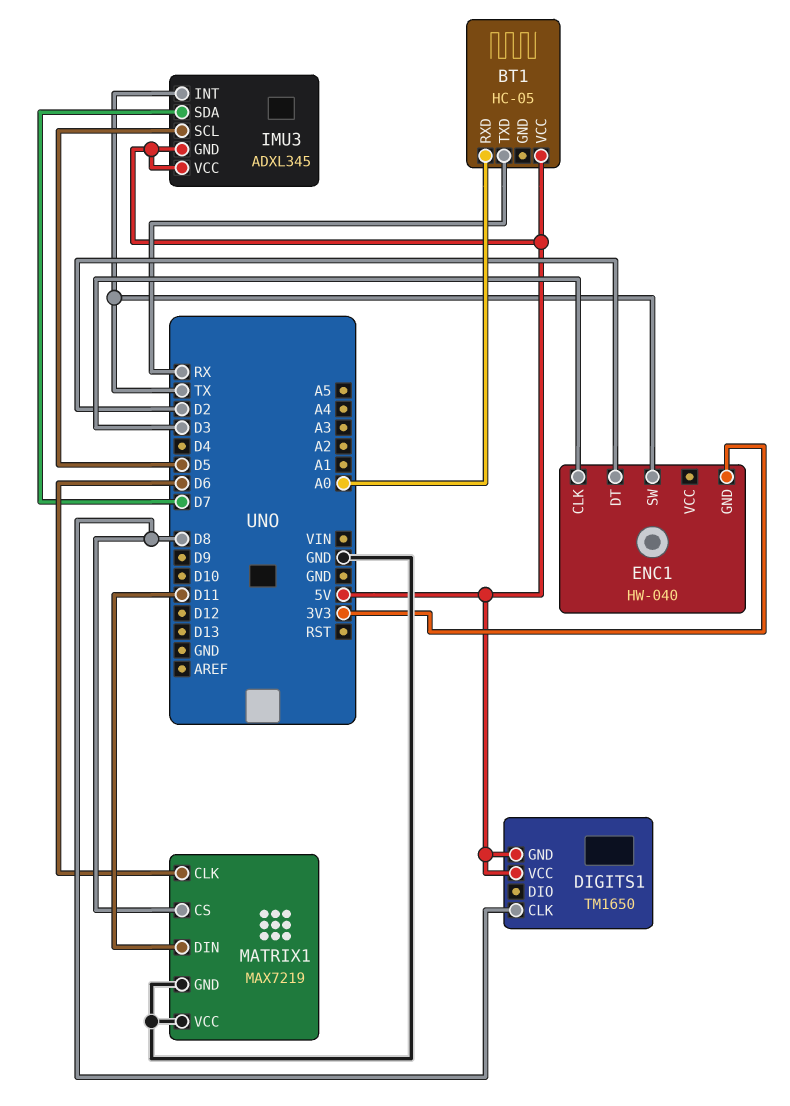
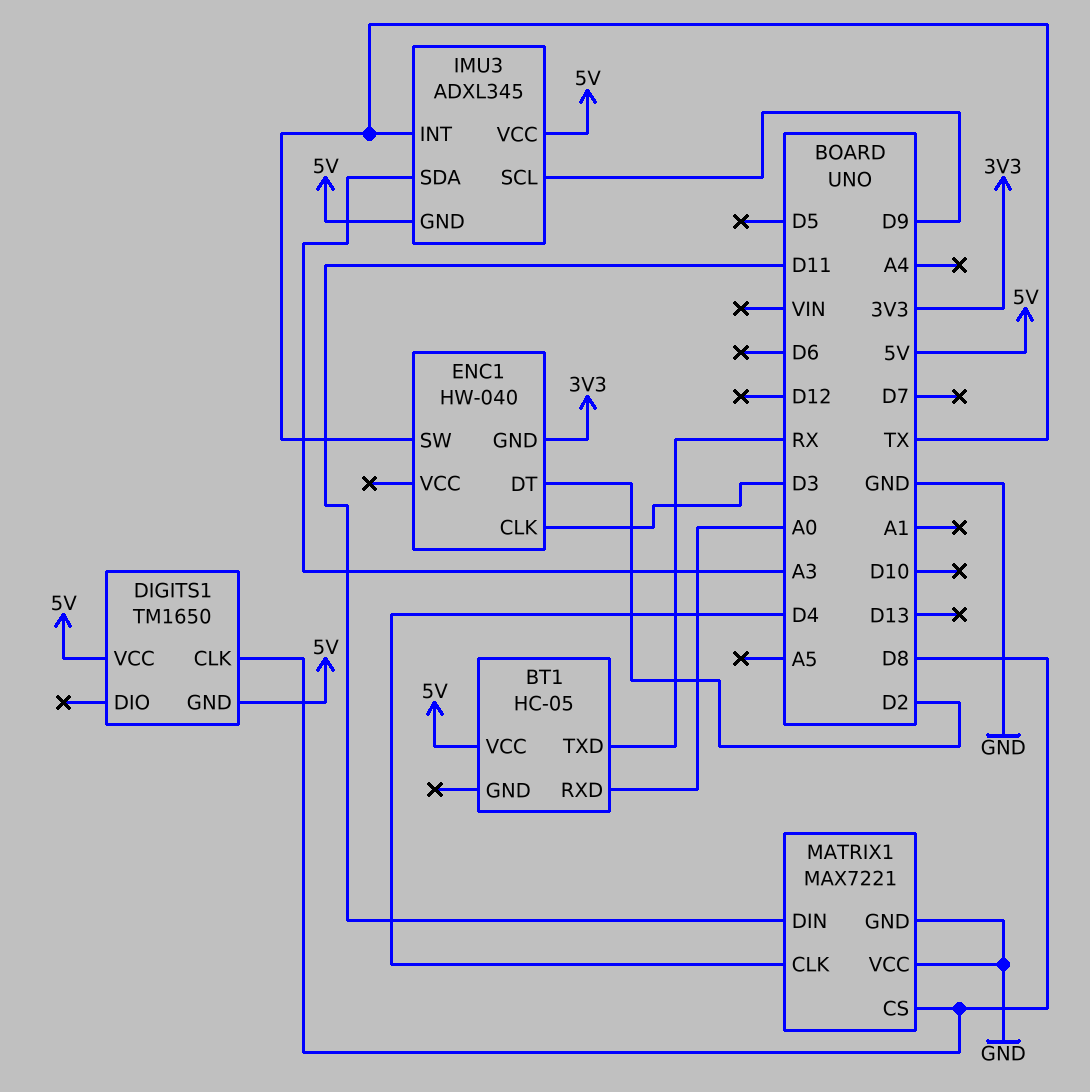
IMU3 pin SCL: D5 -> D9
IMU3 pin SDA: D7 -> A3
MATRIX1: MAX7219 -> MAX7221
MATRIX1 pin CLK: D6 -> D4

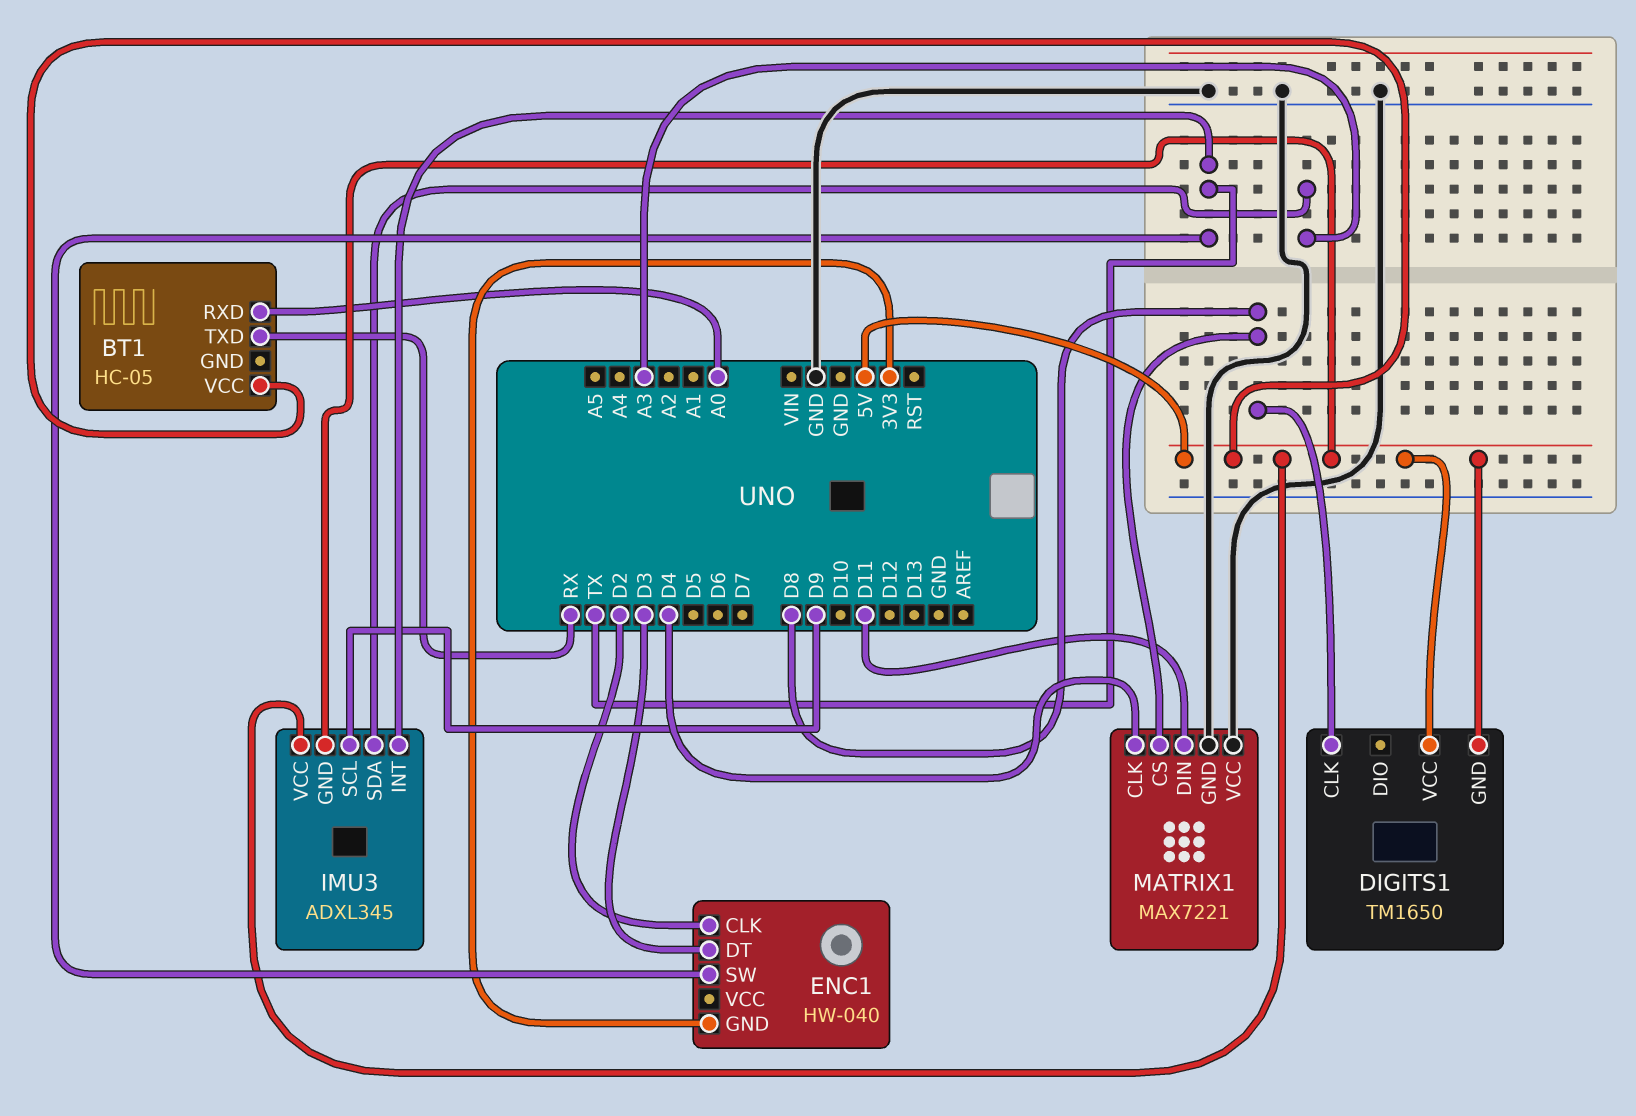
ENC1 pin CLK: D3 -> D2
ENC1 pin DT: D2 -> D3

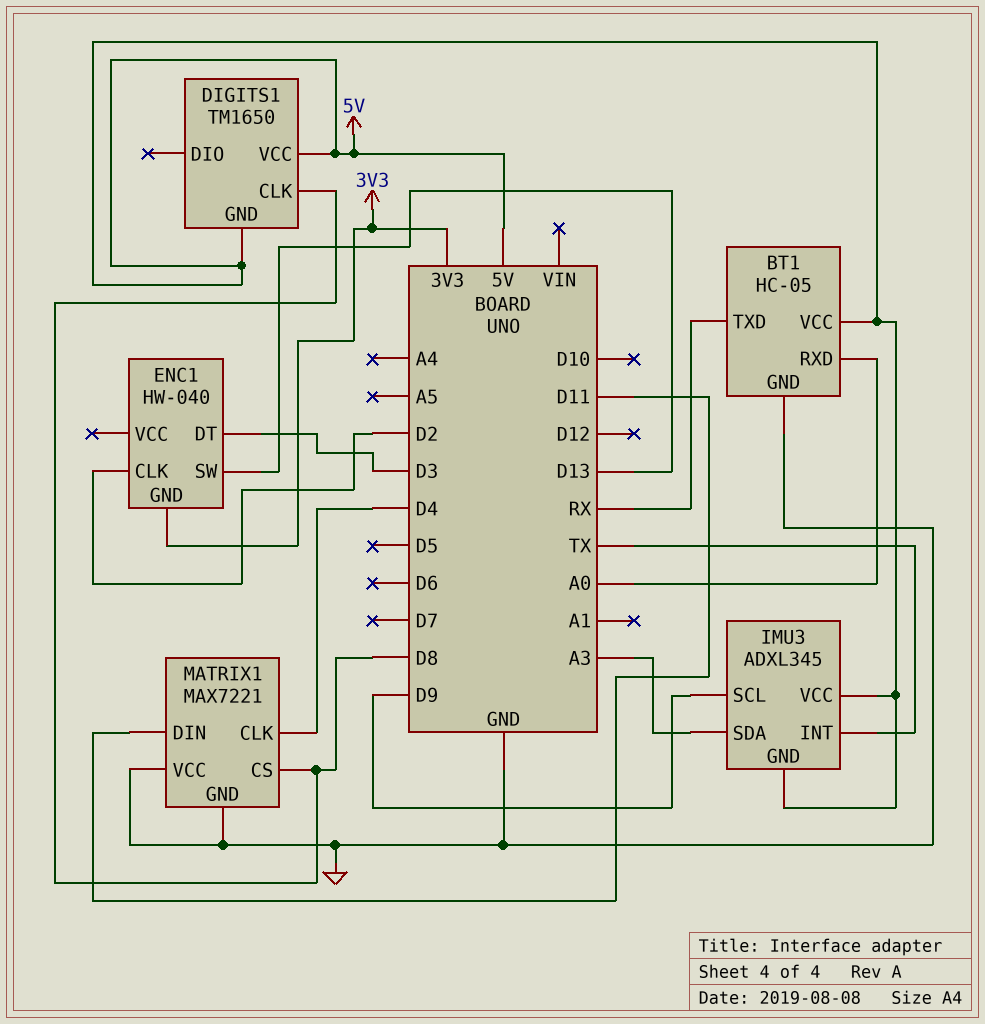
BT1 pin GND: none -> GND
ENC1 pin SW: TX -> D13

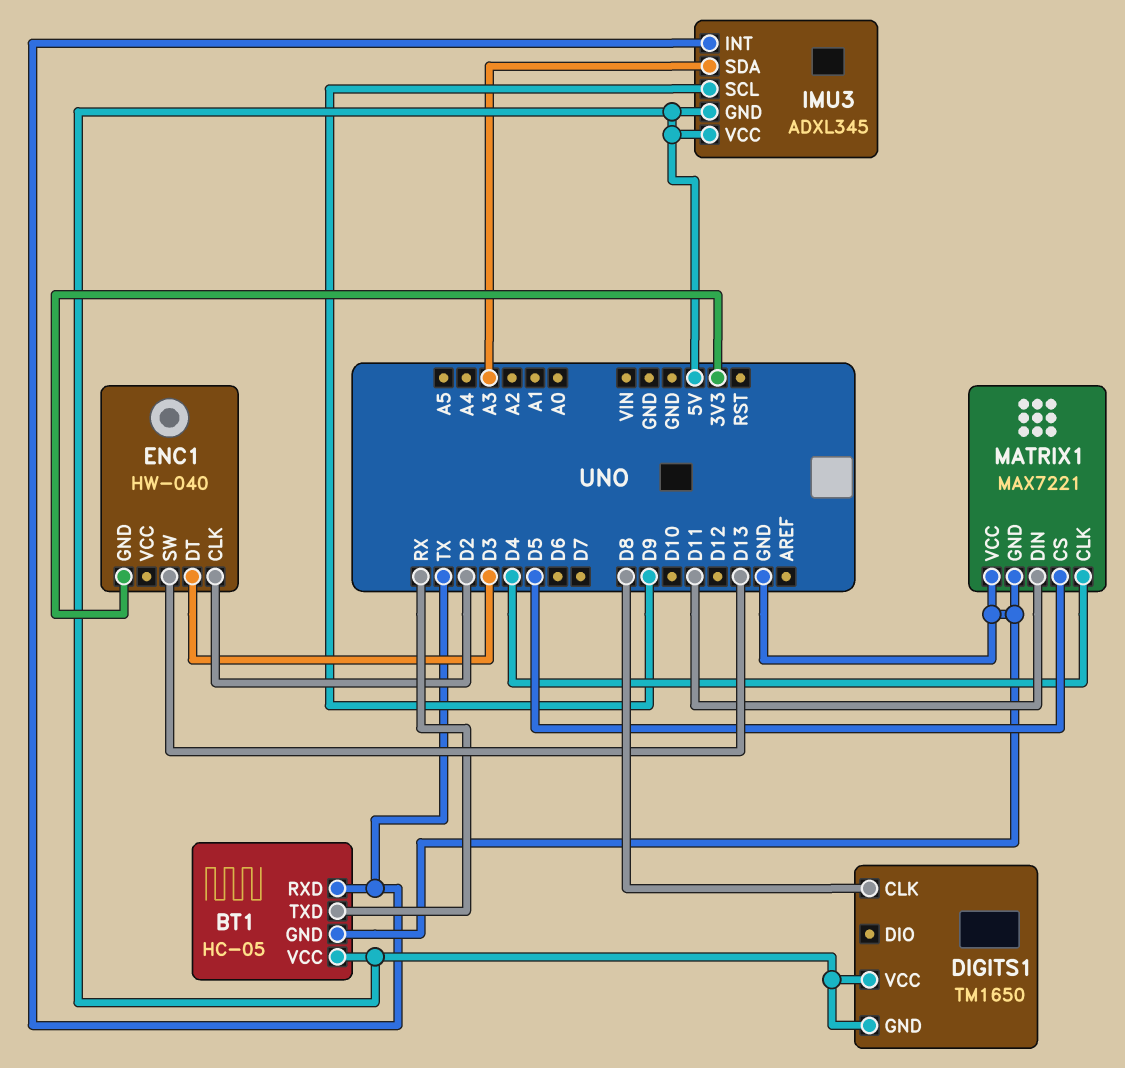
BT1 pin RXD: A0 -> TX
MATRIX1 pin CS: D8 -> D5

